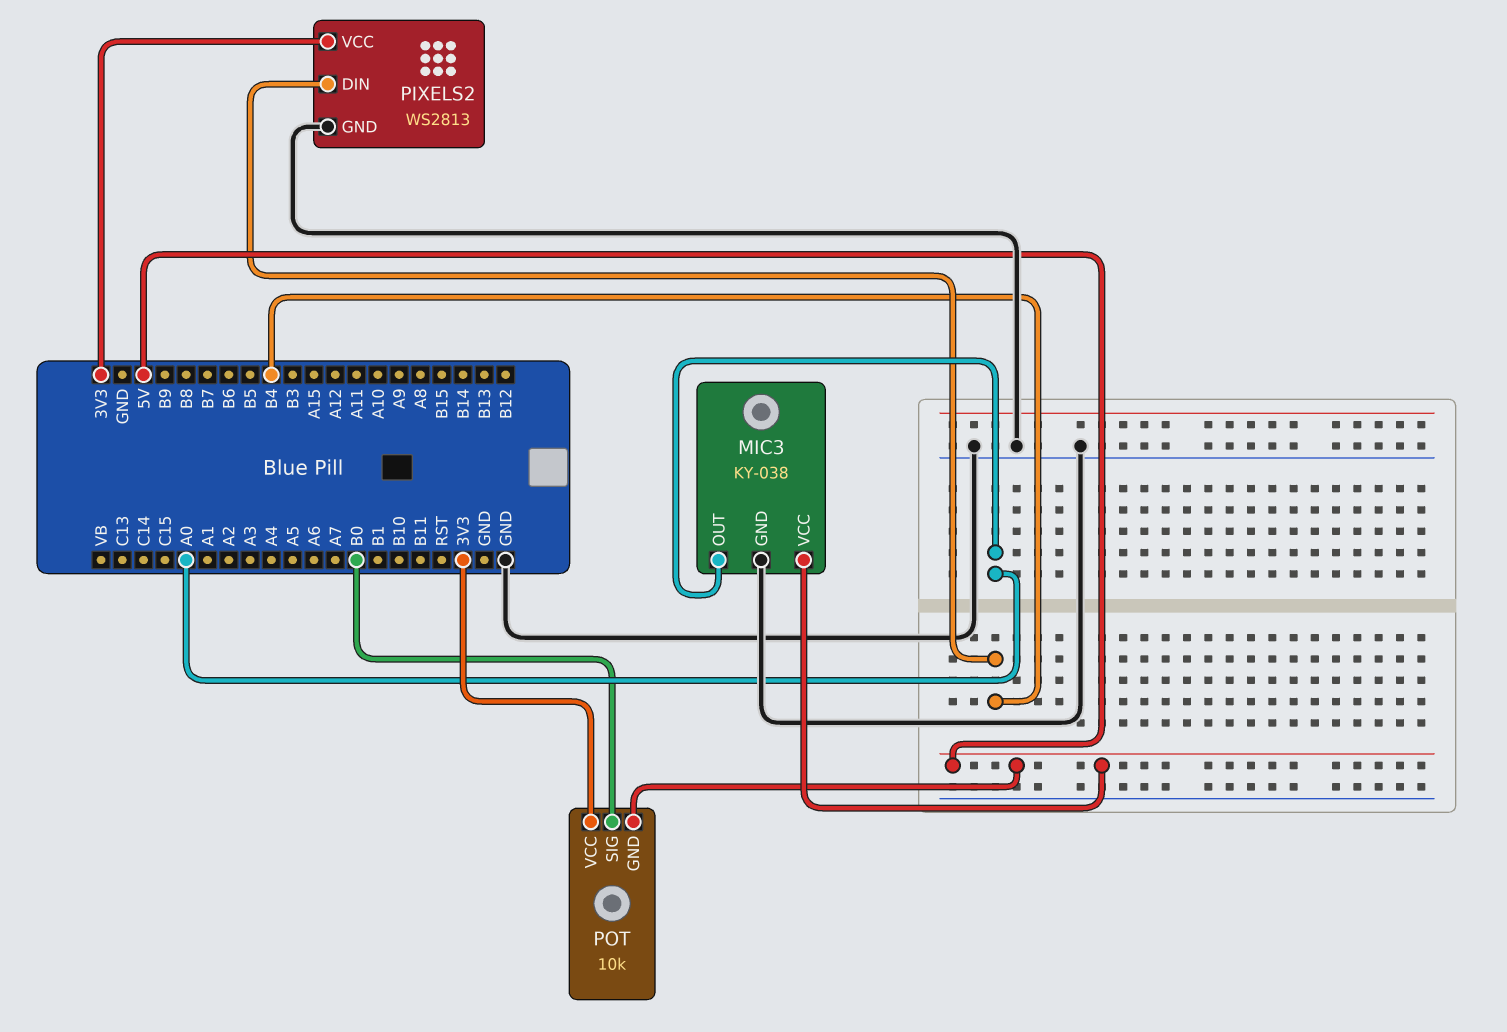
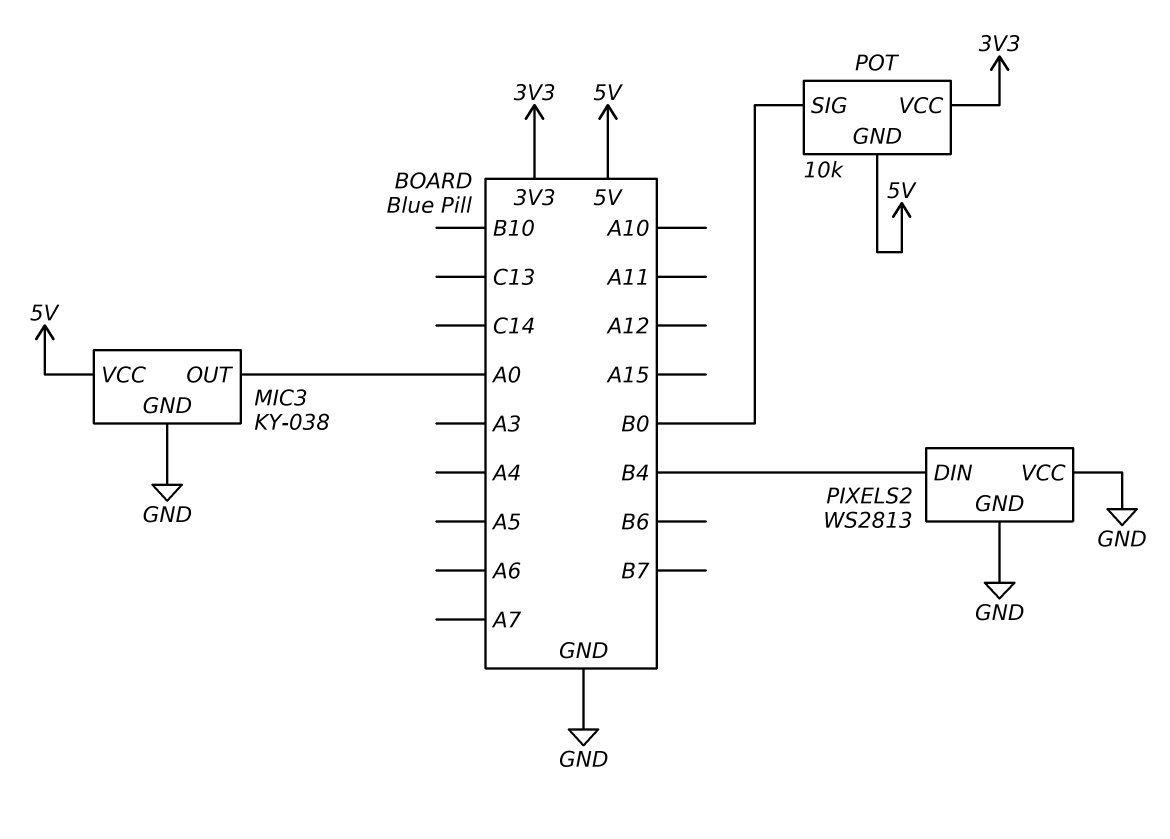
PIXELS2 pin VCC: 3V3 -> GND

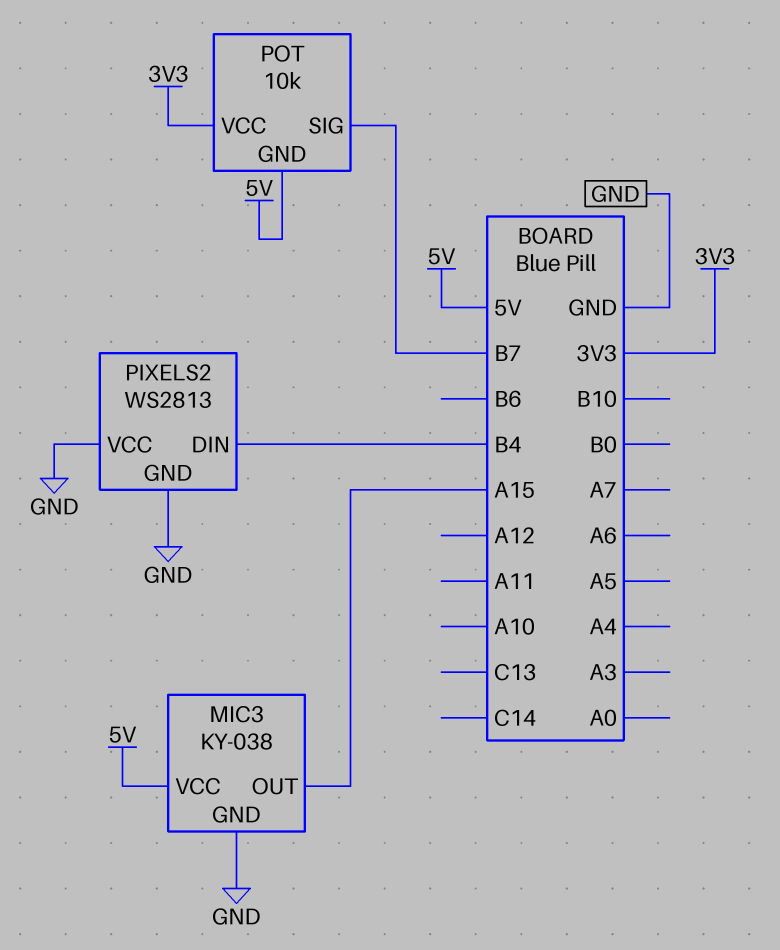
MIC3 pin OUT: A0 -> A15
POT pin SIG: B0 -> B7

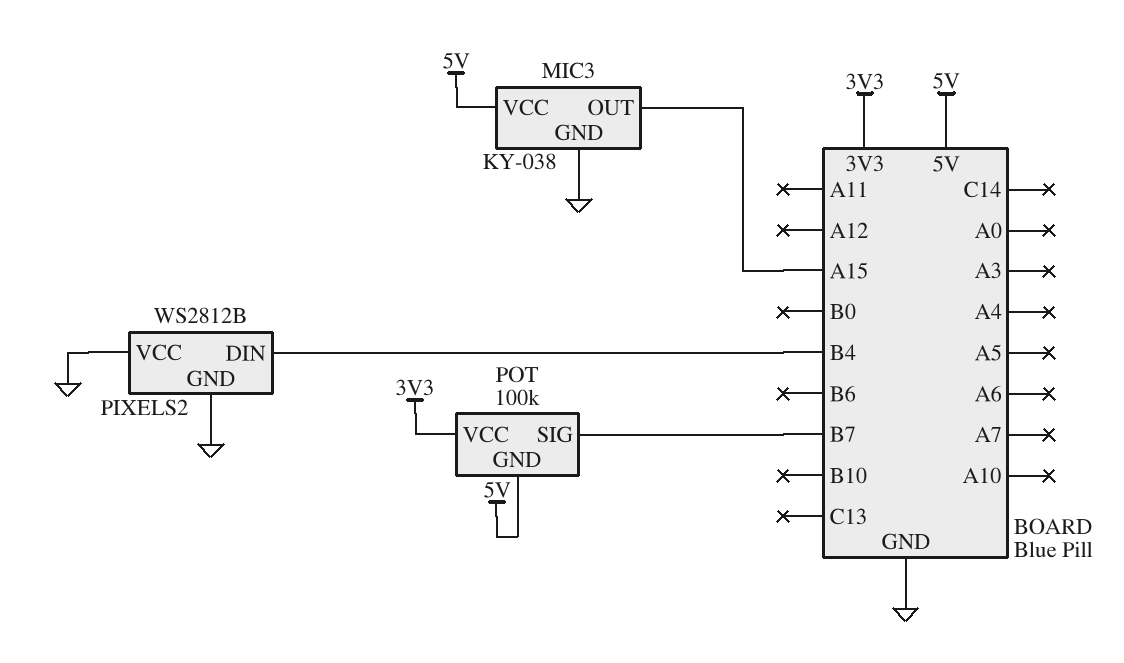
PIXELS2: WS2813 -> WS2812B
POT: 10k -> 100k

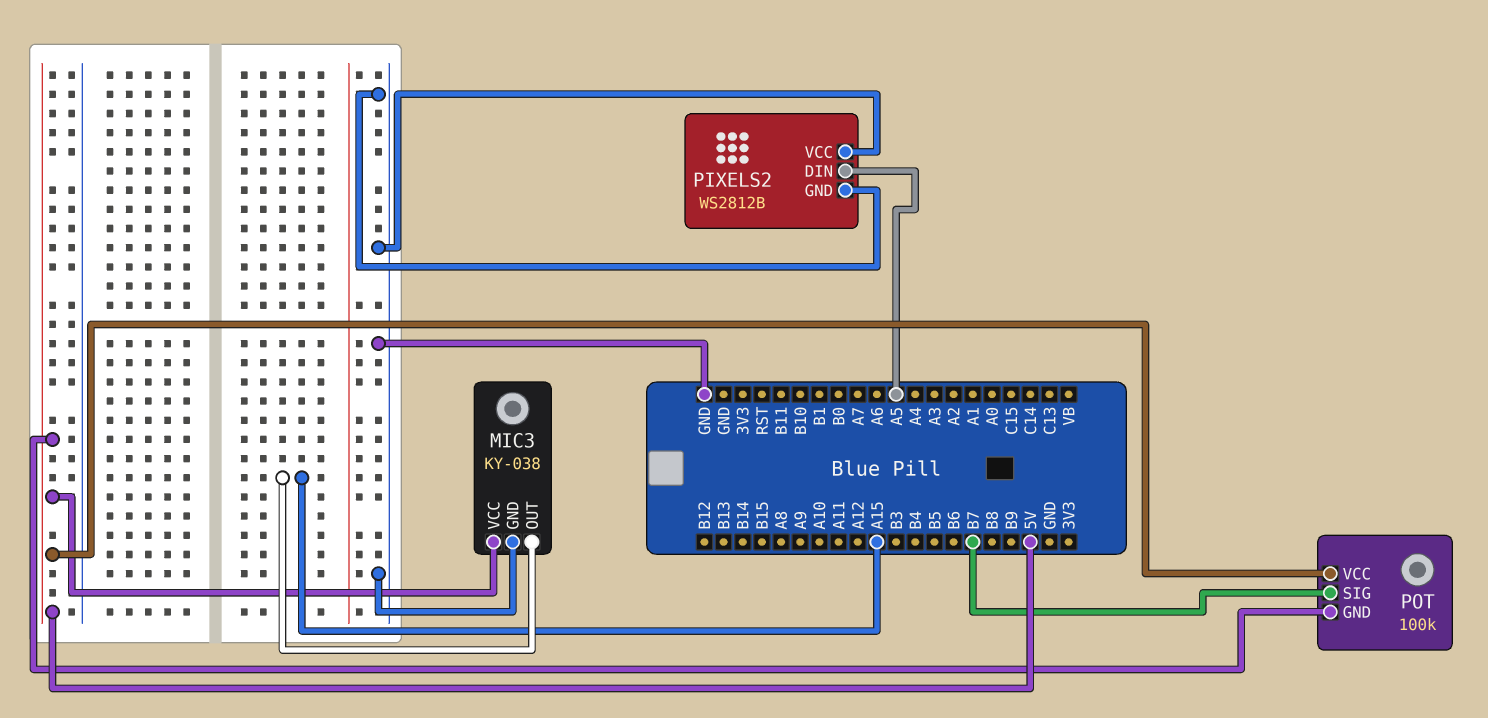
PIXELS2 pin DIN: B4 -> A5
POT pin VCC: 3V3 -> 5V

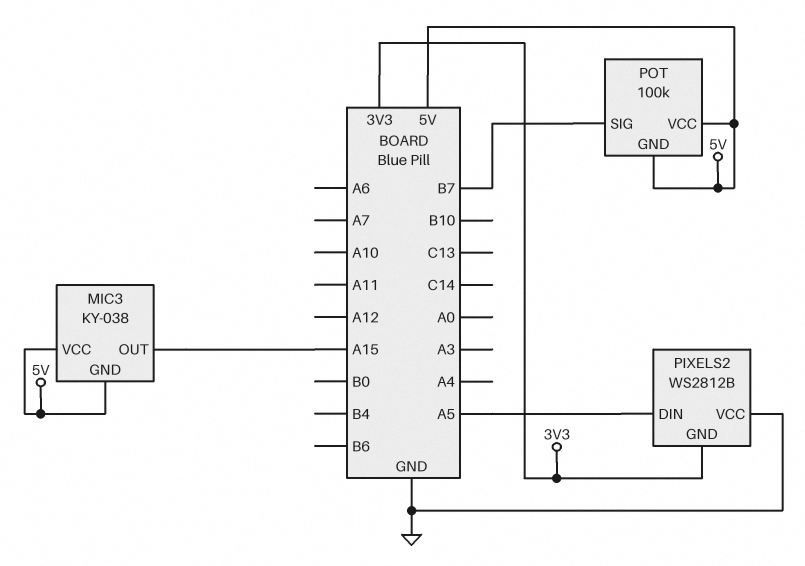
MIC3 pin GND: GND -> 5V
PIXELS2 pin GND: GND -> 3V3

